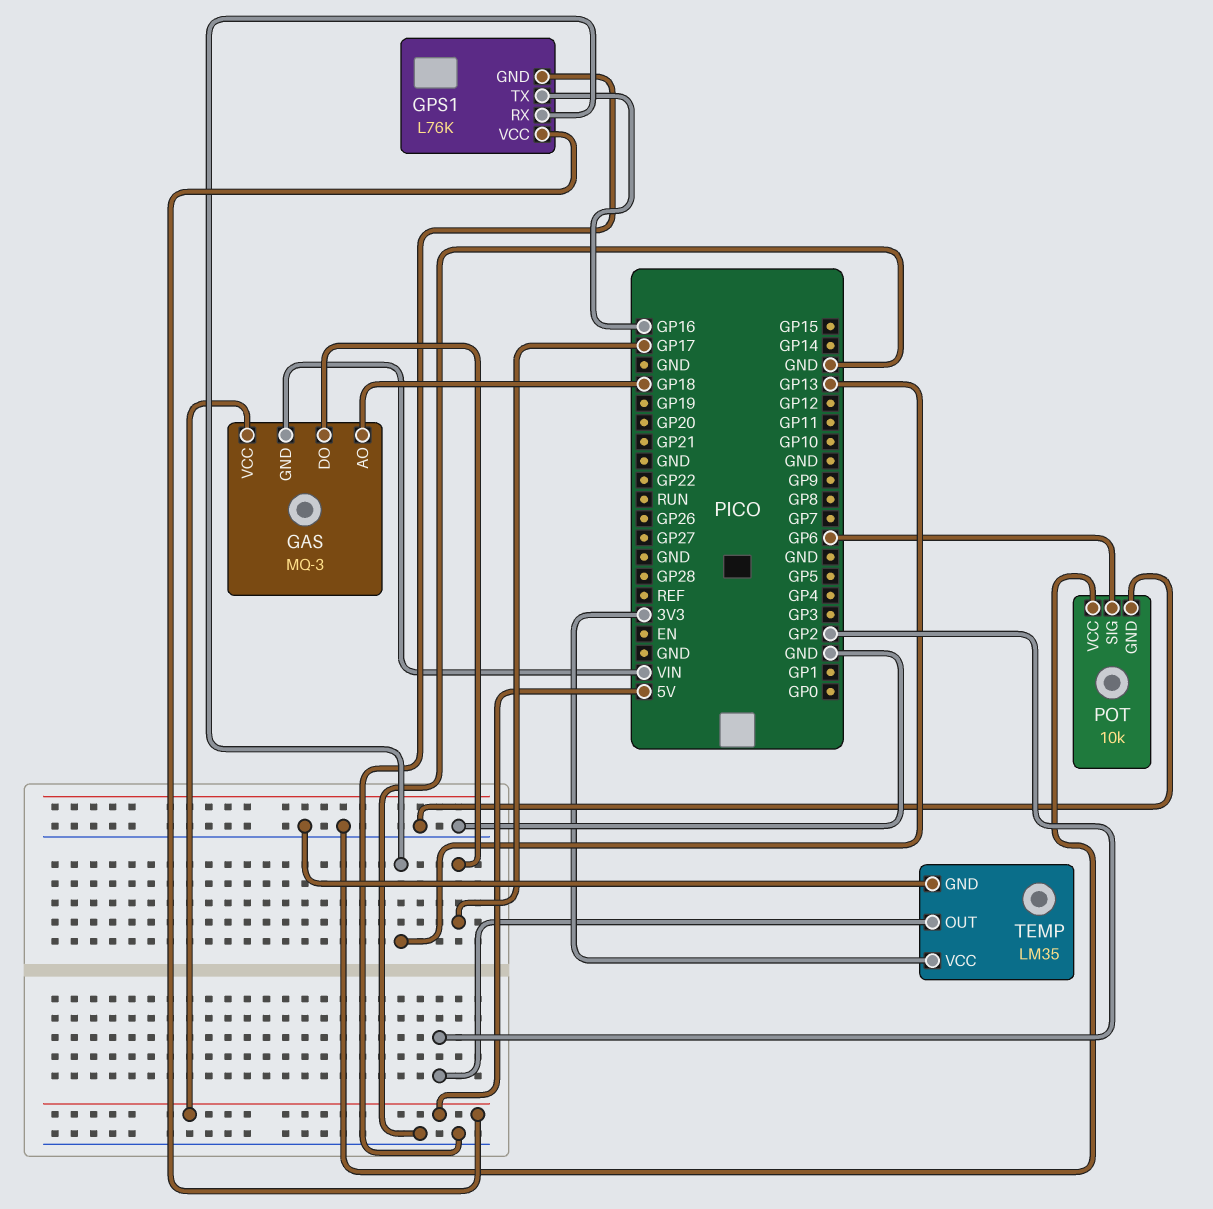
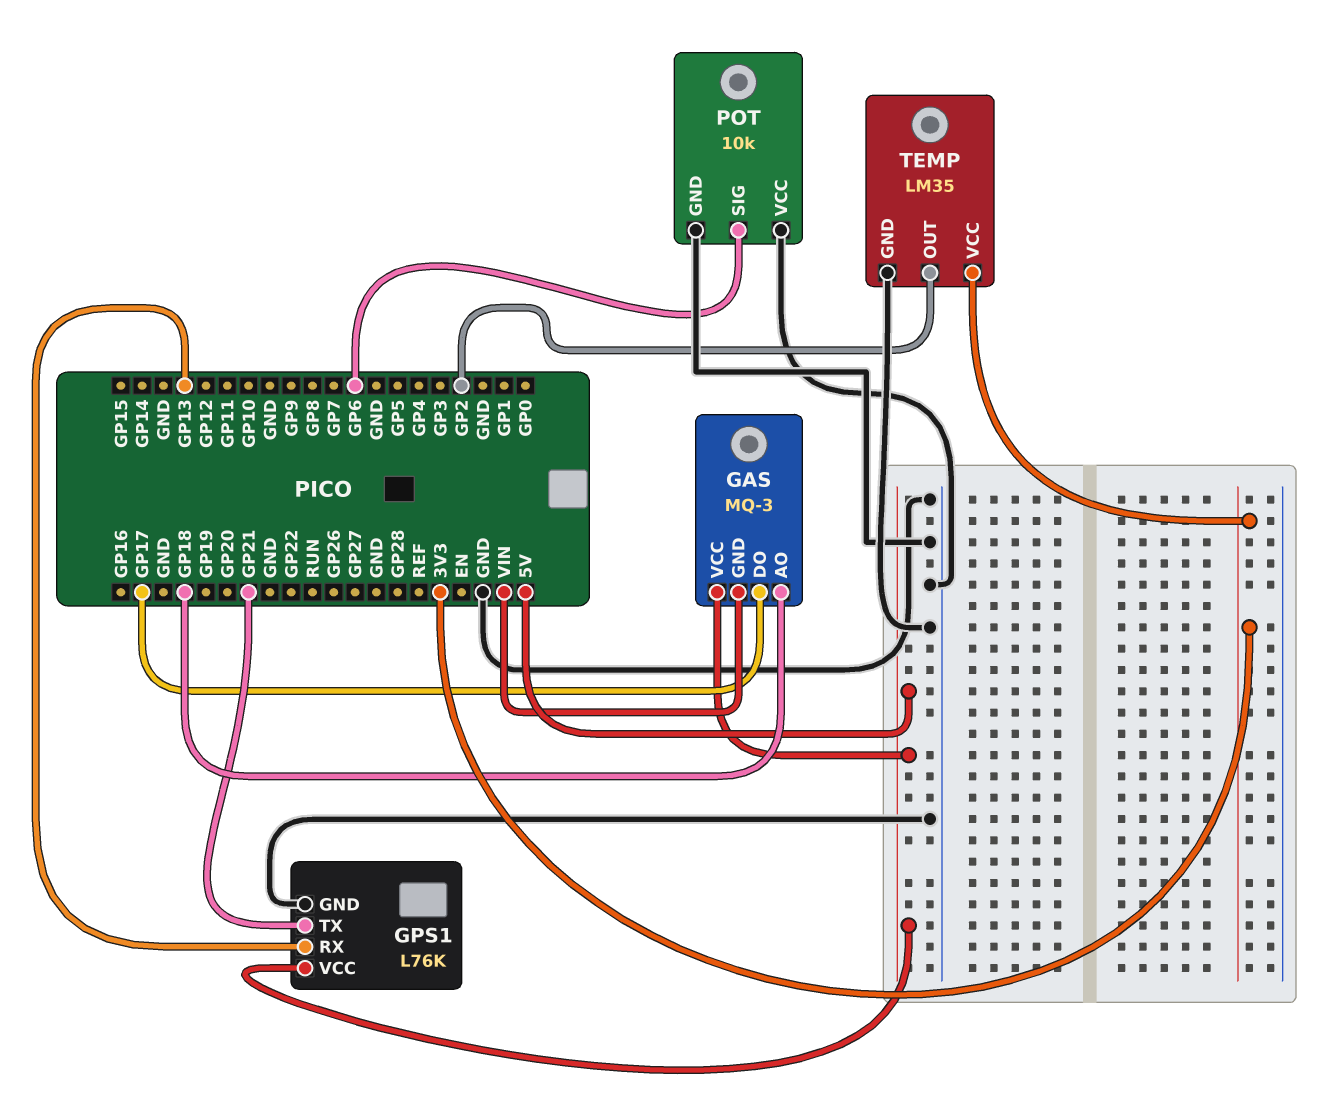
GPS1 pin TX: GP16 -> GP21

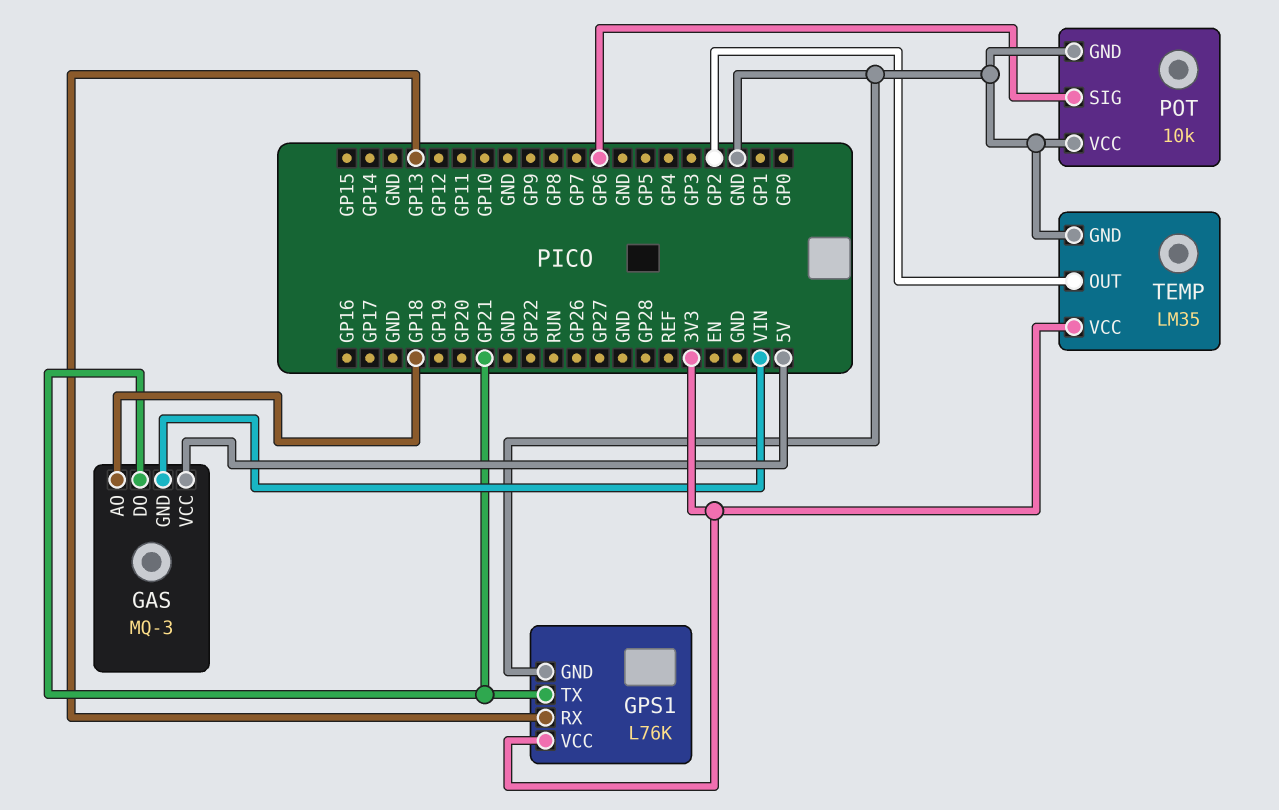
GAS pin DO: GP17 -> GP21
GPS1 pin VCC: 5V -> 3V3

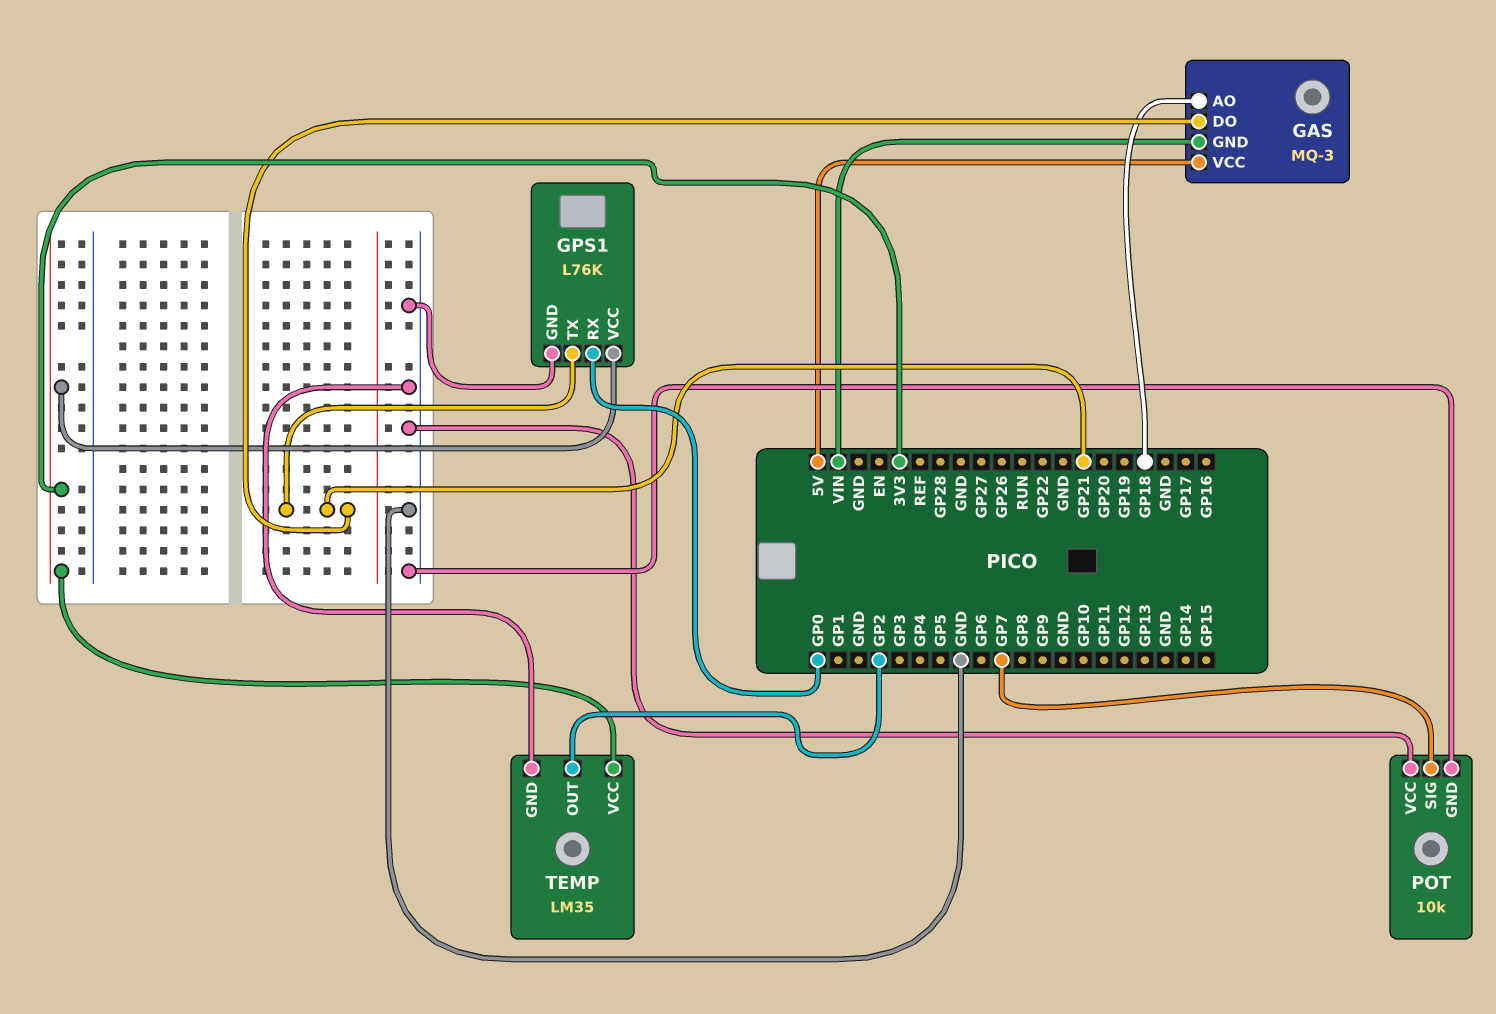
GPS1 pin RX: GP13 -> GP0
POT pin SIG: GP6 -> GP7

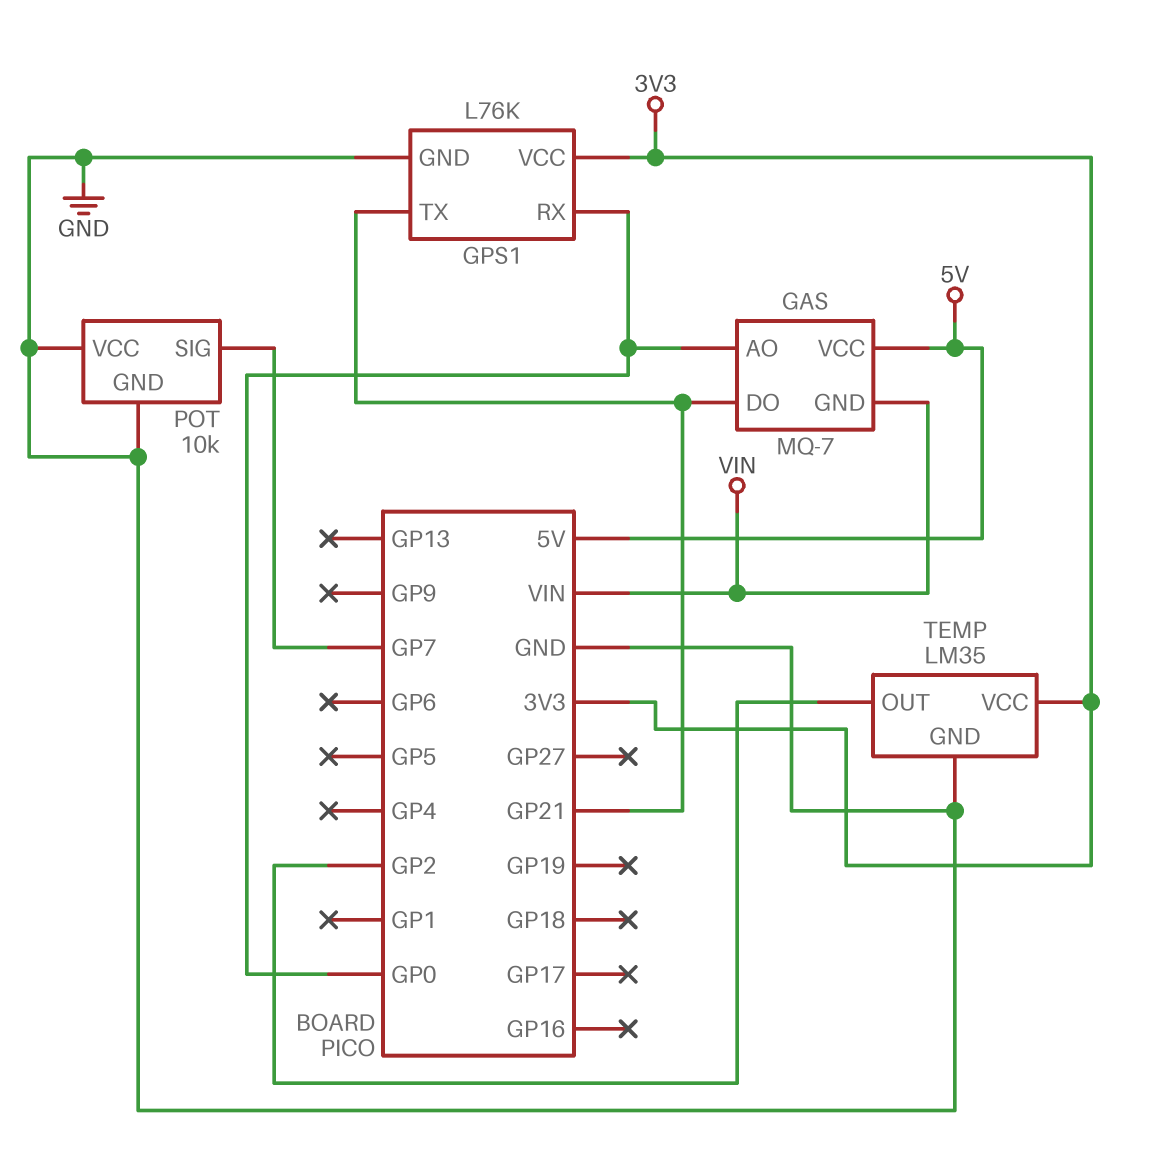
GAS: MQ-3 -> MQ-7
GAS pin AO: GP18 -> GP0

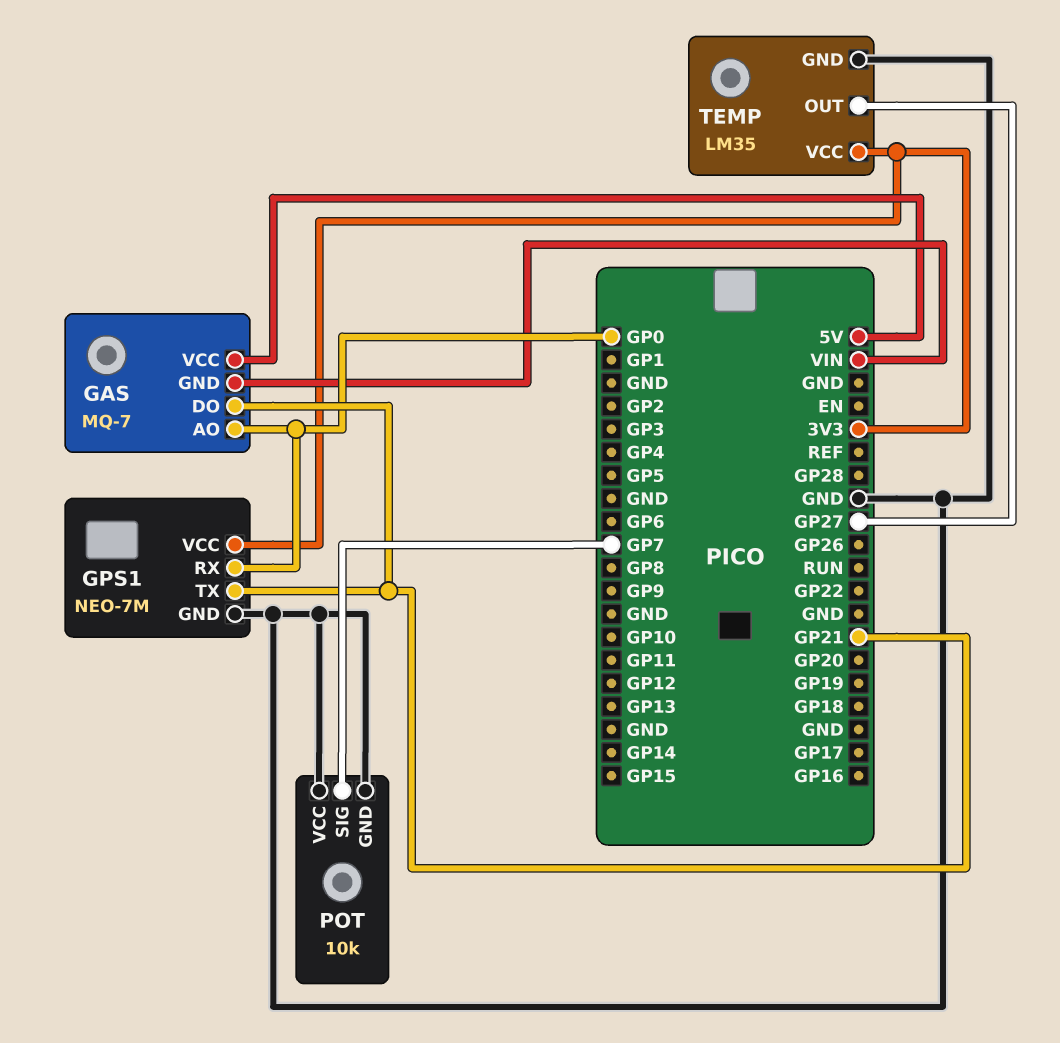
GPS1: L76K -> NEO-7M
TEMP pin OUT: GP2 -> GP27

